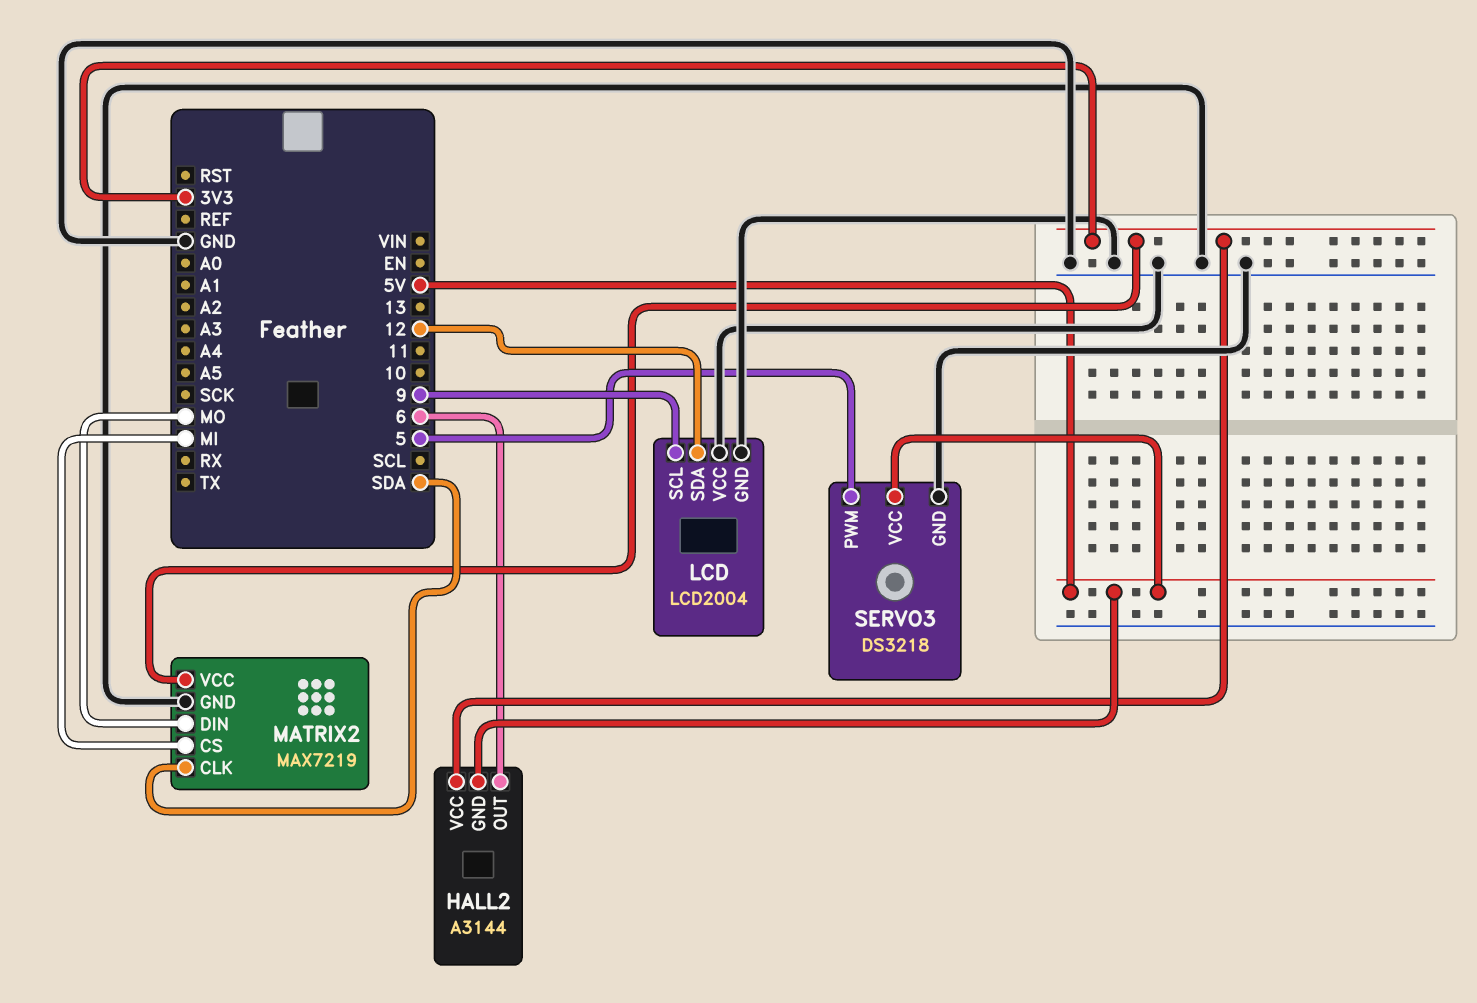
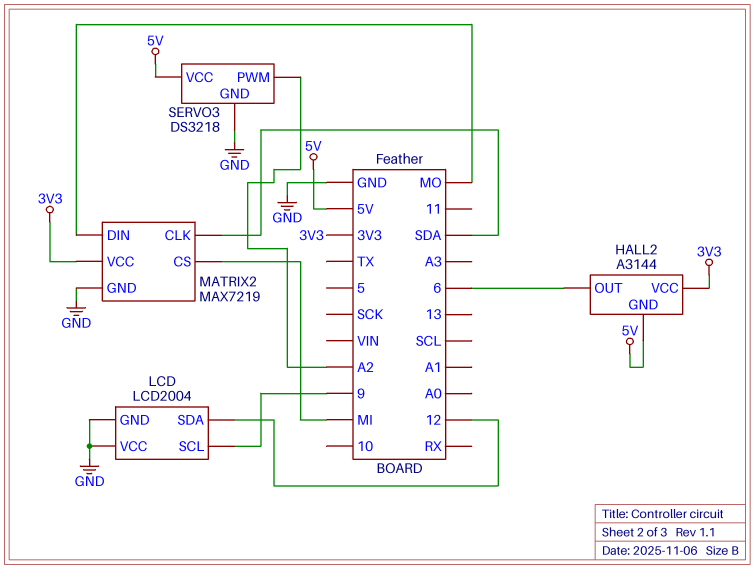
SERVO3 pin PWM: 5 -> A2

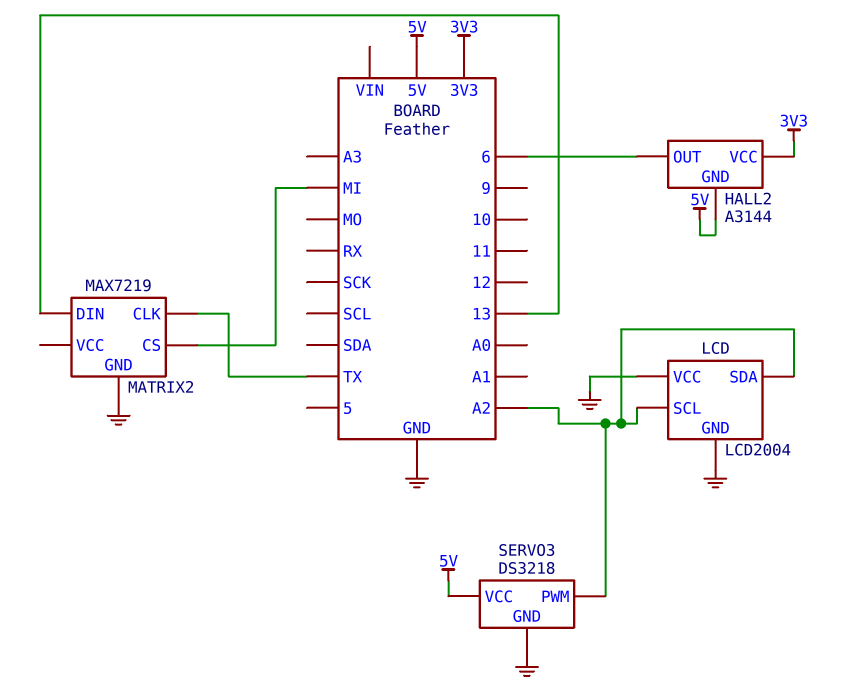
LCD pin SCL: 9 -> A2
LCD pin SDA: 12 -> A2
MATRIX2 pin CLK: SDA -> TX
MATRIX2 pin DIN: MO -> 13
MATRIX2 pin VCC: 3V3 -> none

